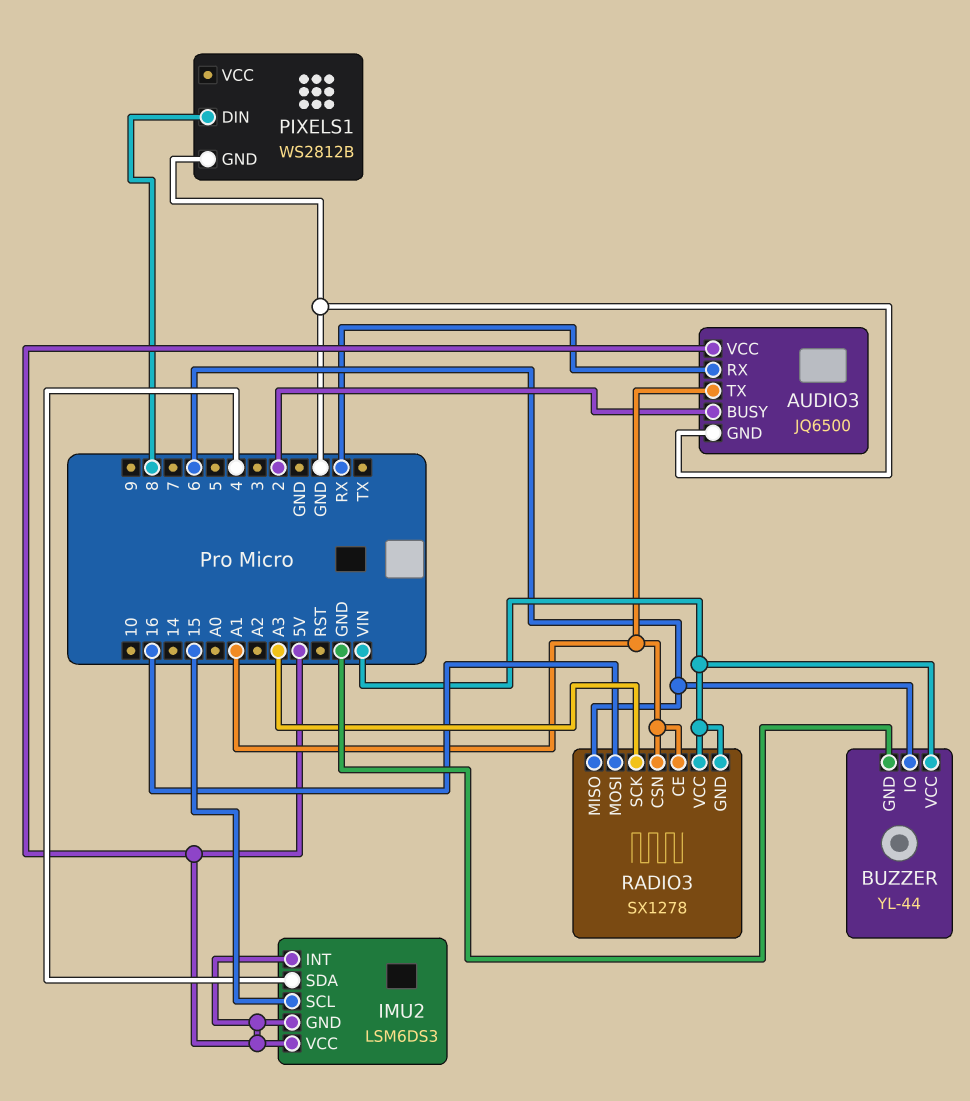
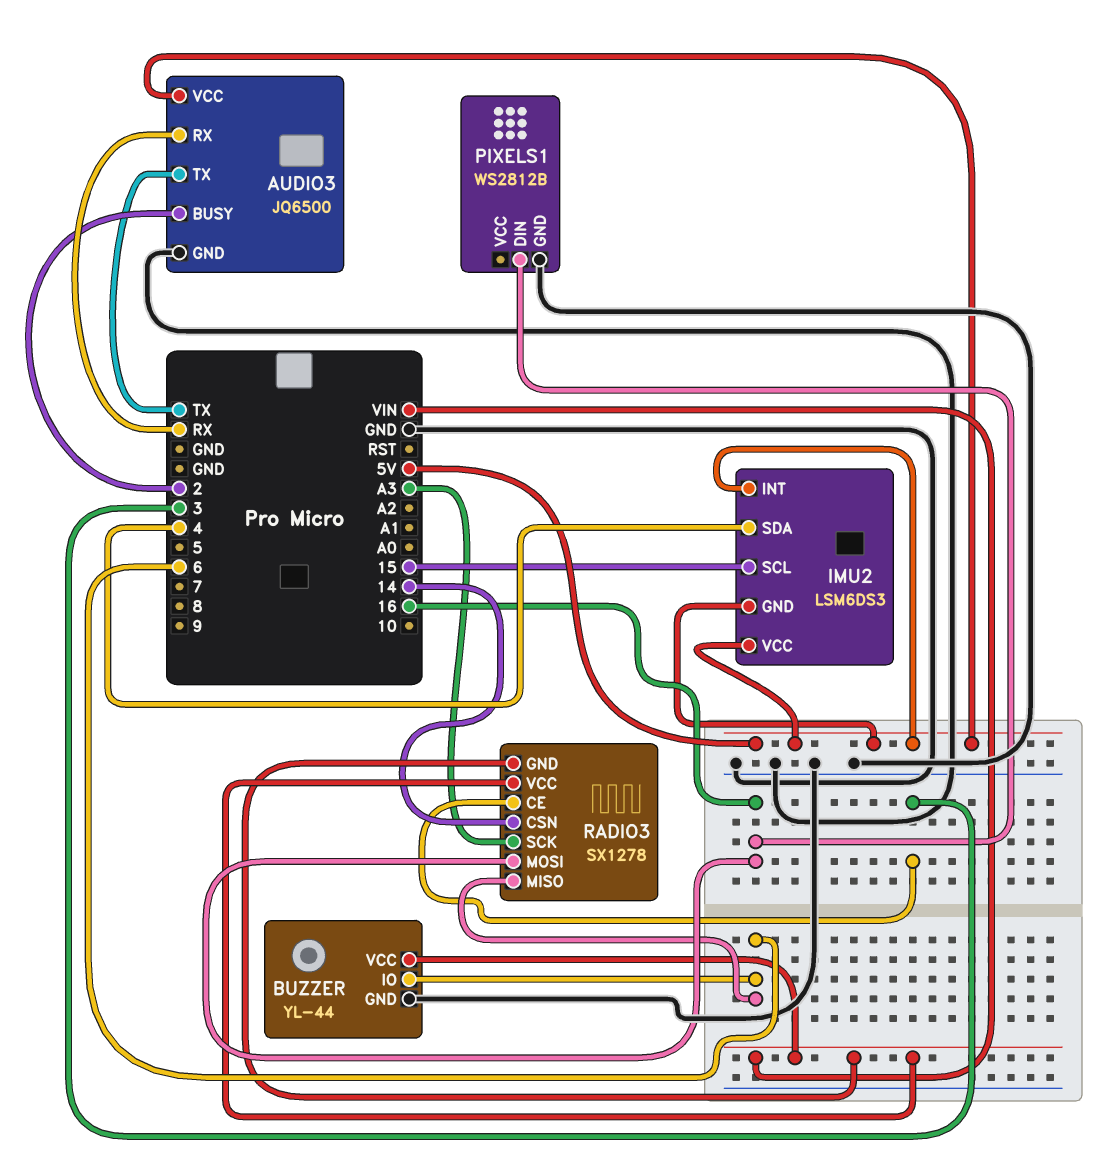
AUDIO3 pin TX: A1 -> TX
PIXELS1 pin DIN: 8 -> 16
RADIO3 pin CE: A1 -> 3
RADIO3 pin CSN: A1 -> 14

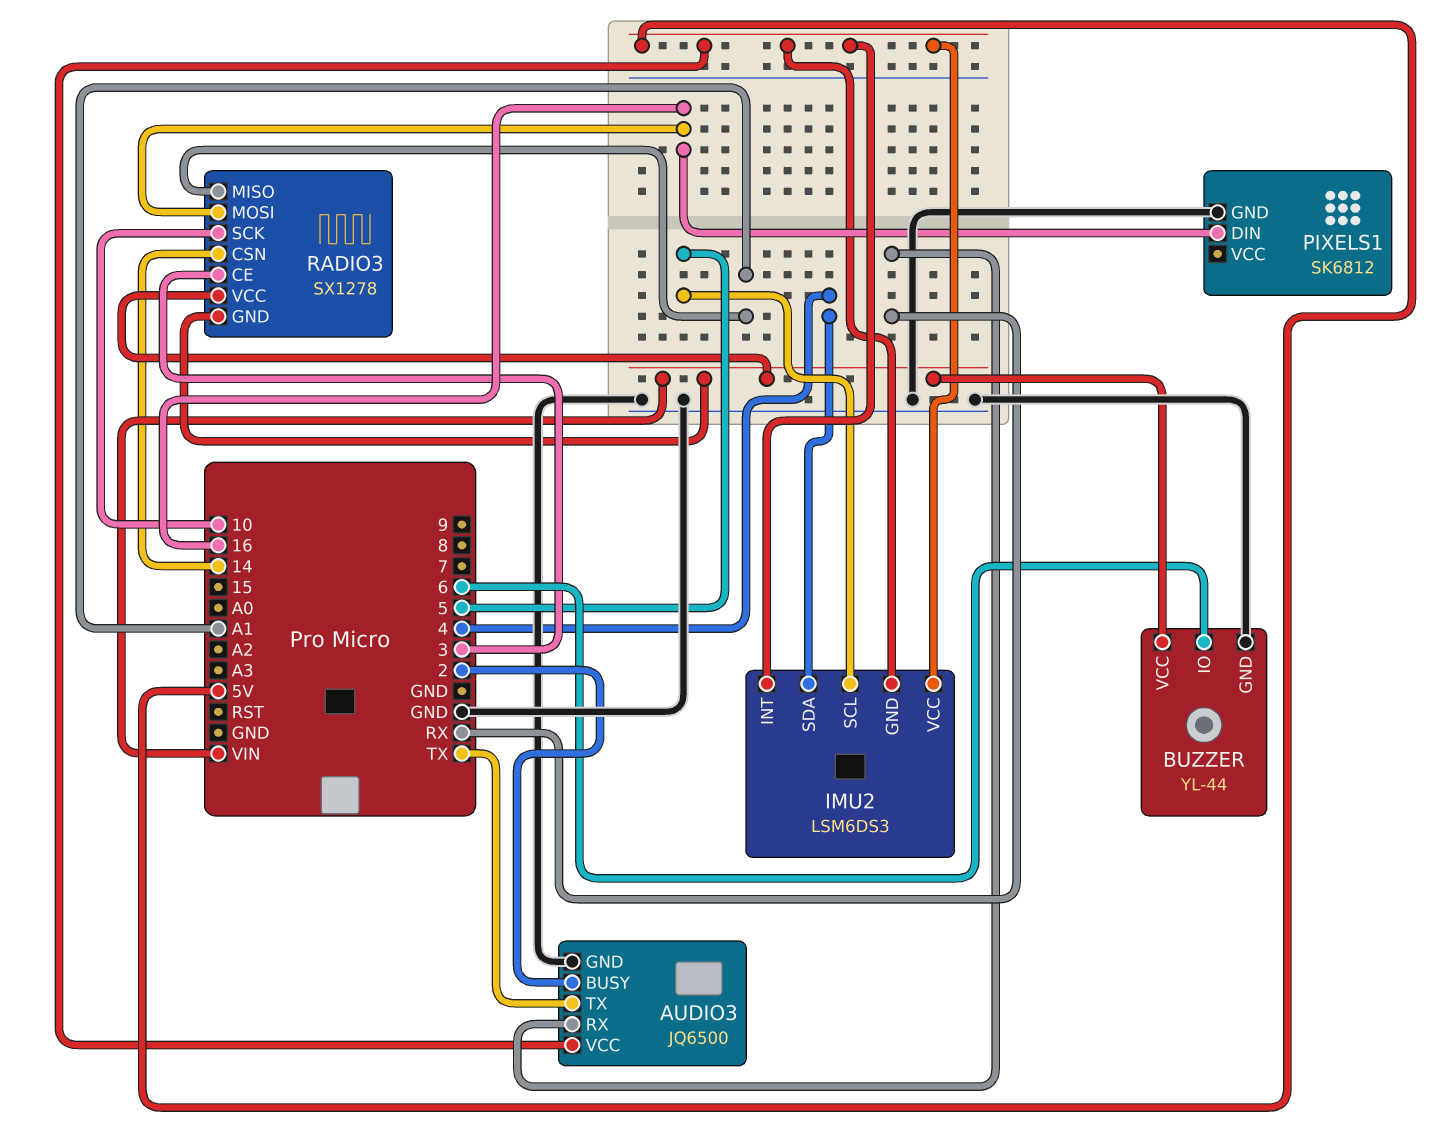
IMU2 pin SCL: 15 -> 5
PIXELS1: WS2812B -> SK6812
RADIO3 pin MISO: 6 -> A1
RADIO3 pin SCK: A3 -> 10

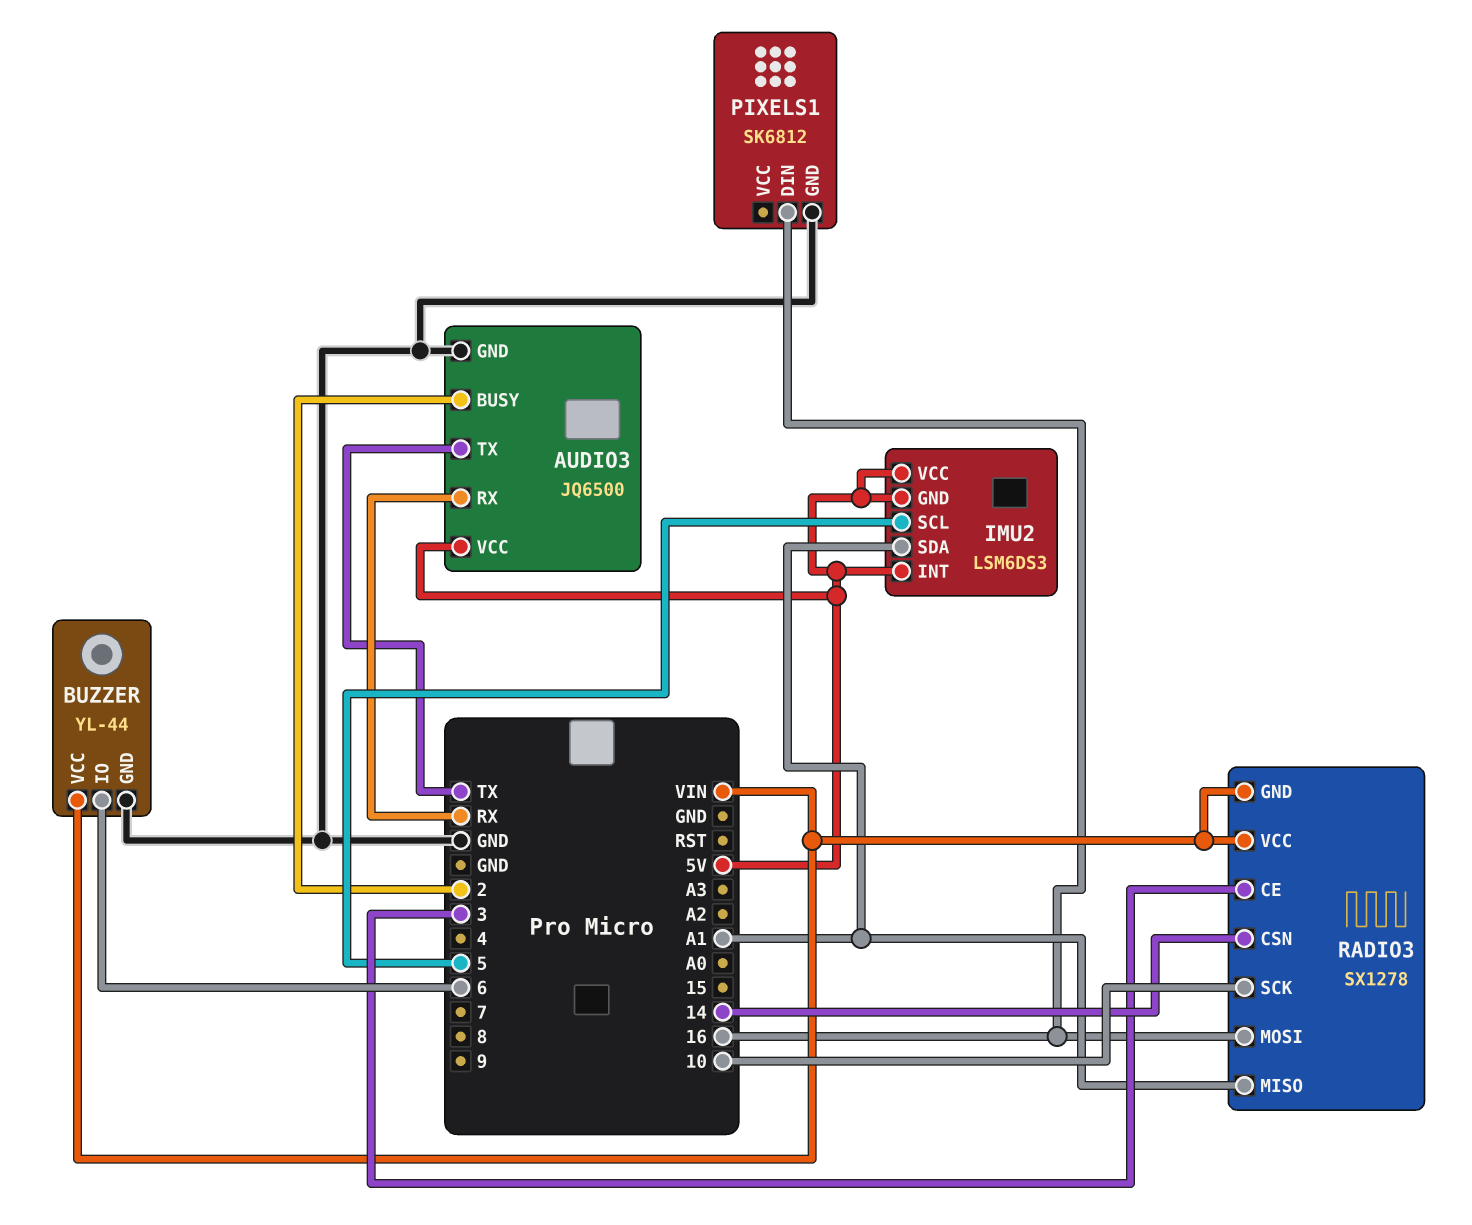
IMU2 pin SDA: 4 -> A1

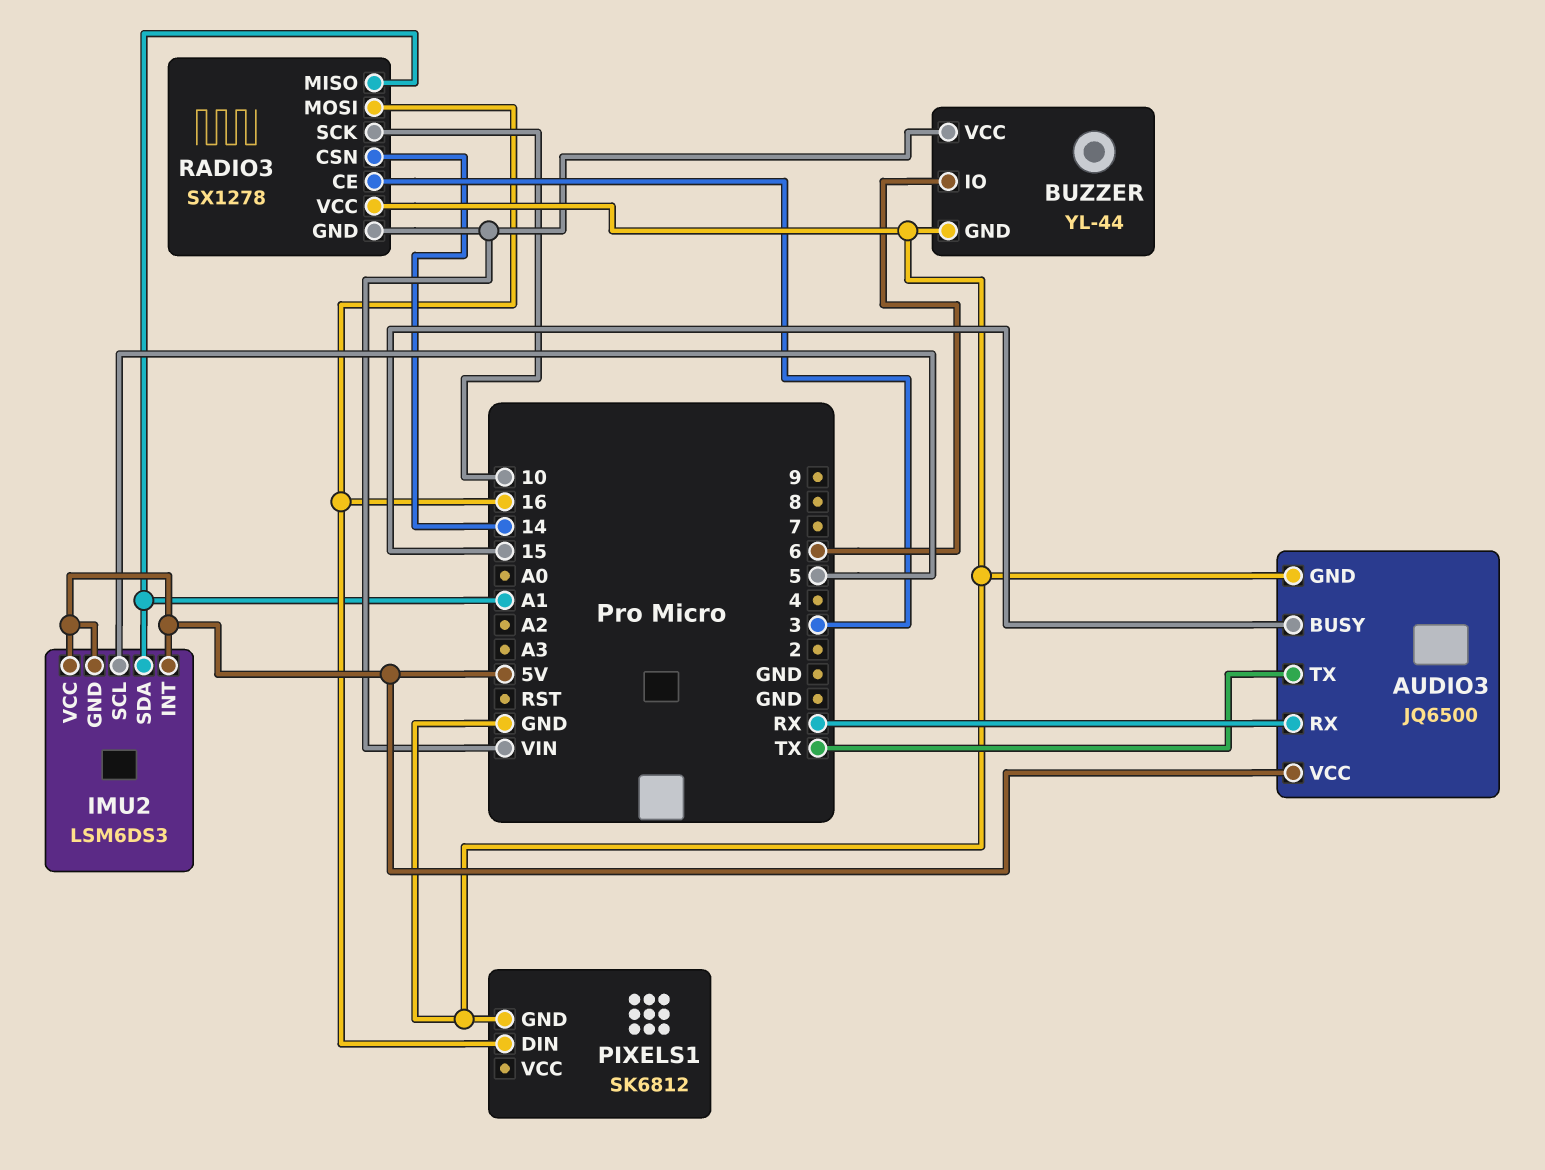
AUDIO3 pin BUSY: 2 -> 15
RADIO3 pin VCC: VIN -> GND

